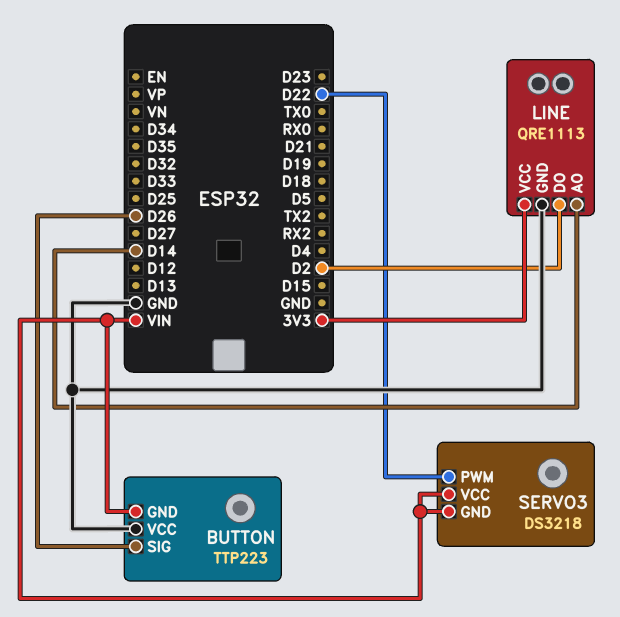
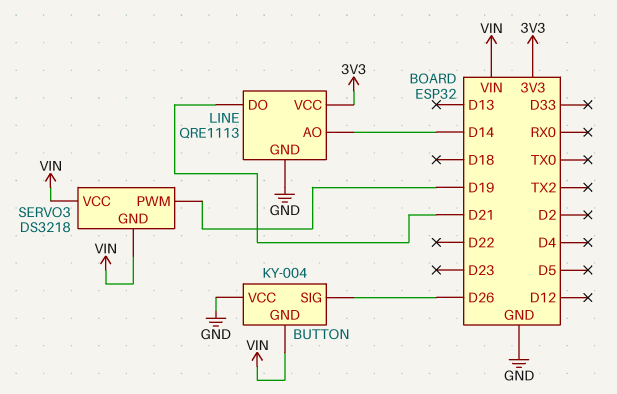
BUTTON: TTP223 -> KY-004
LINE pin DO: D2 -> D21
SERVO3 pin PWM: D22 -> D19

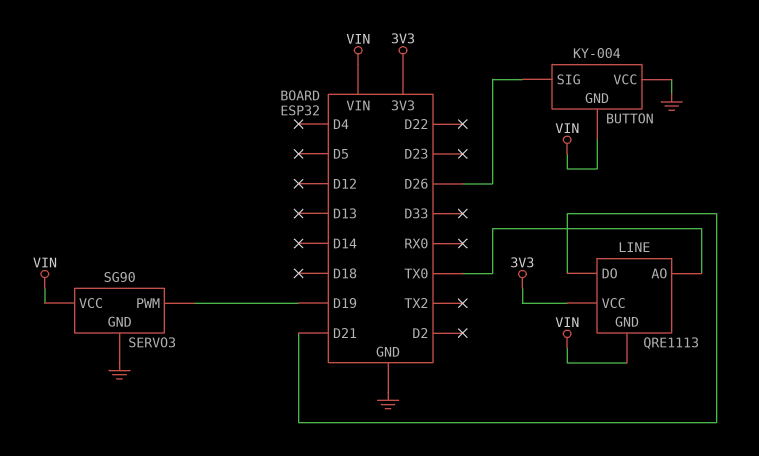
LINE pin AO: D14 -> TX0
LINE pin GND: GND -> VIN
SERVO3: DS3218 -> SG90
SERVO3 pin GND: VIN -> GND

